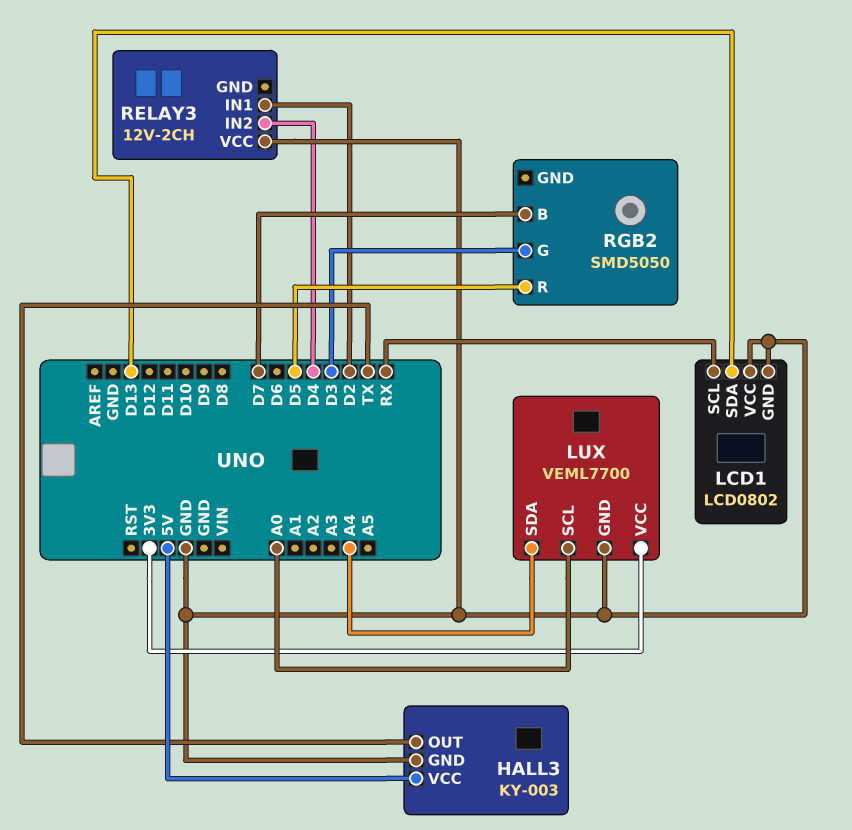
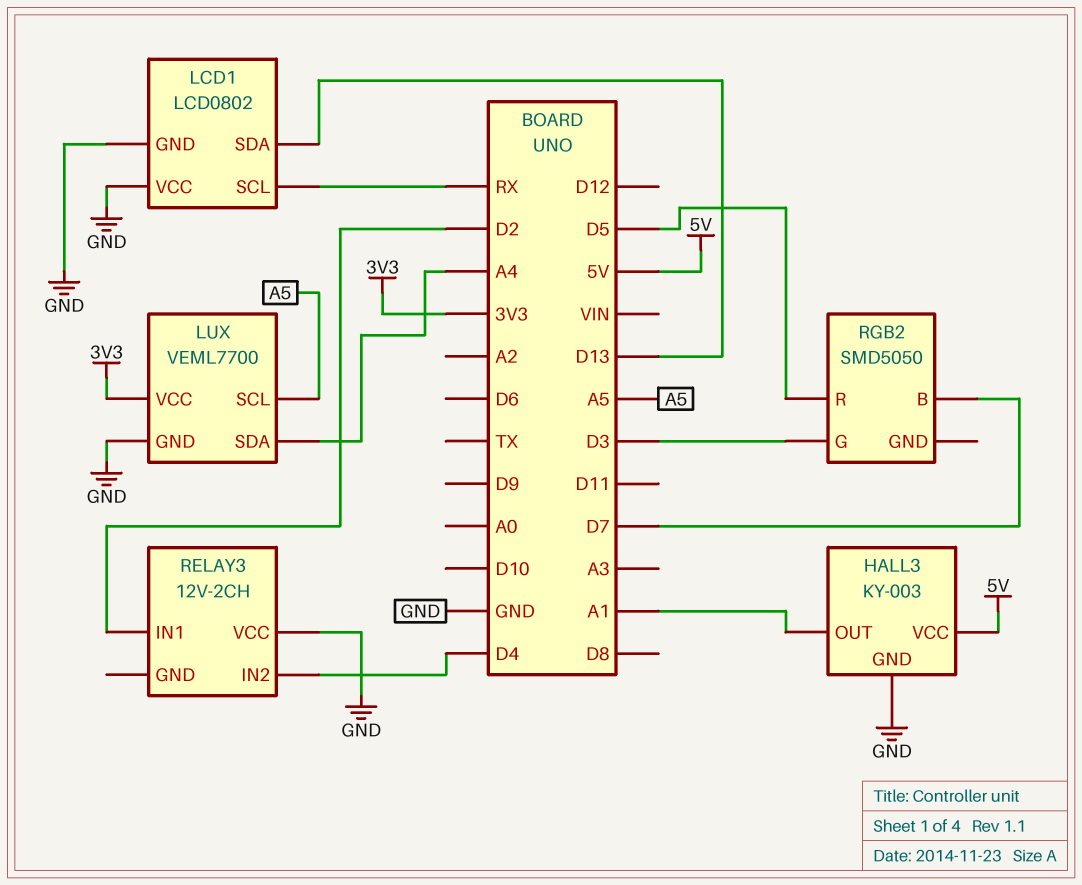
HALL3 pin OUT: TX -> A1
LUX pin SCL: A0 -> A5

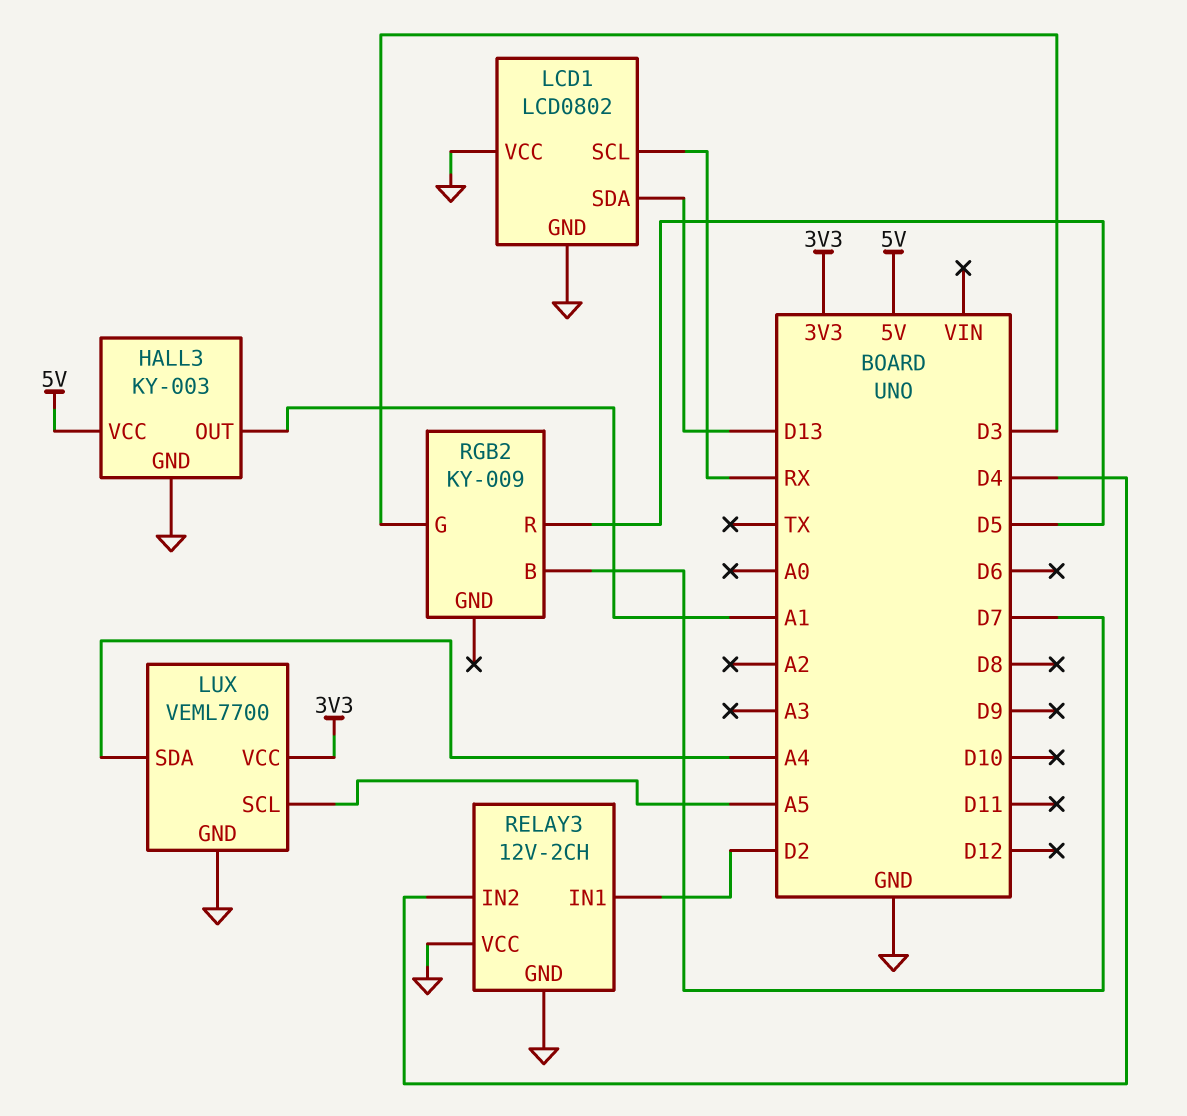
RELAY3 pin GND: none -> GND
RGB2: SMD5050 -> KY-009

